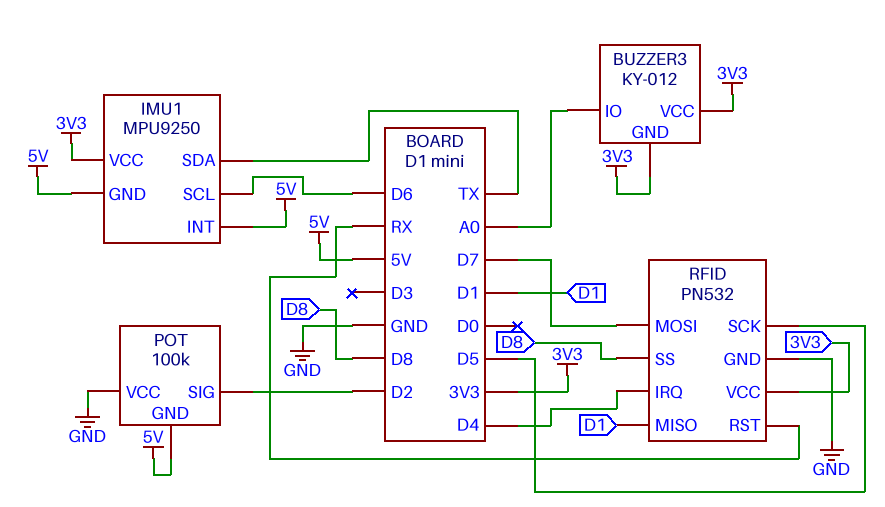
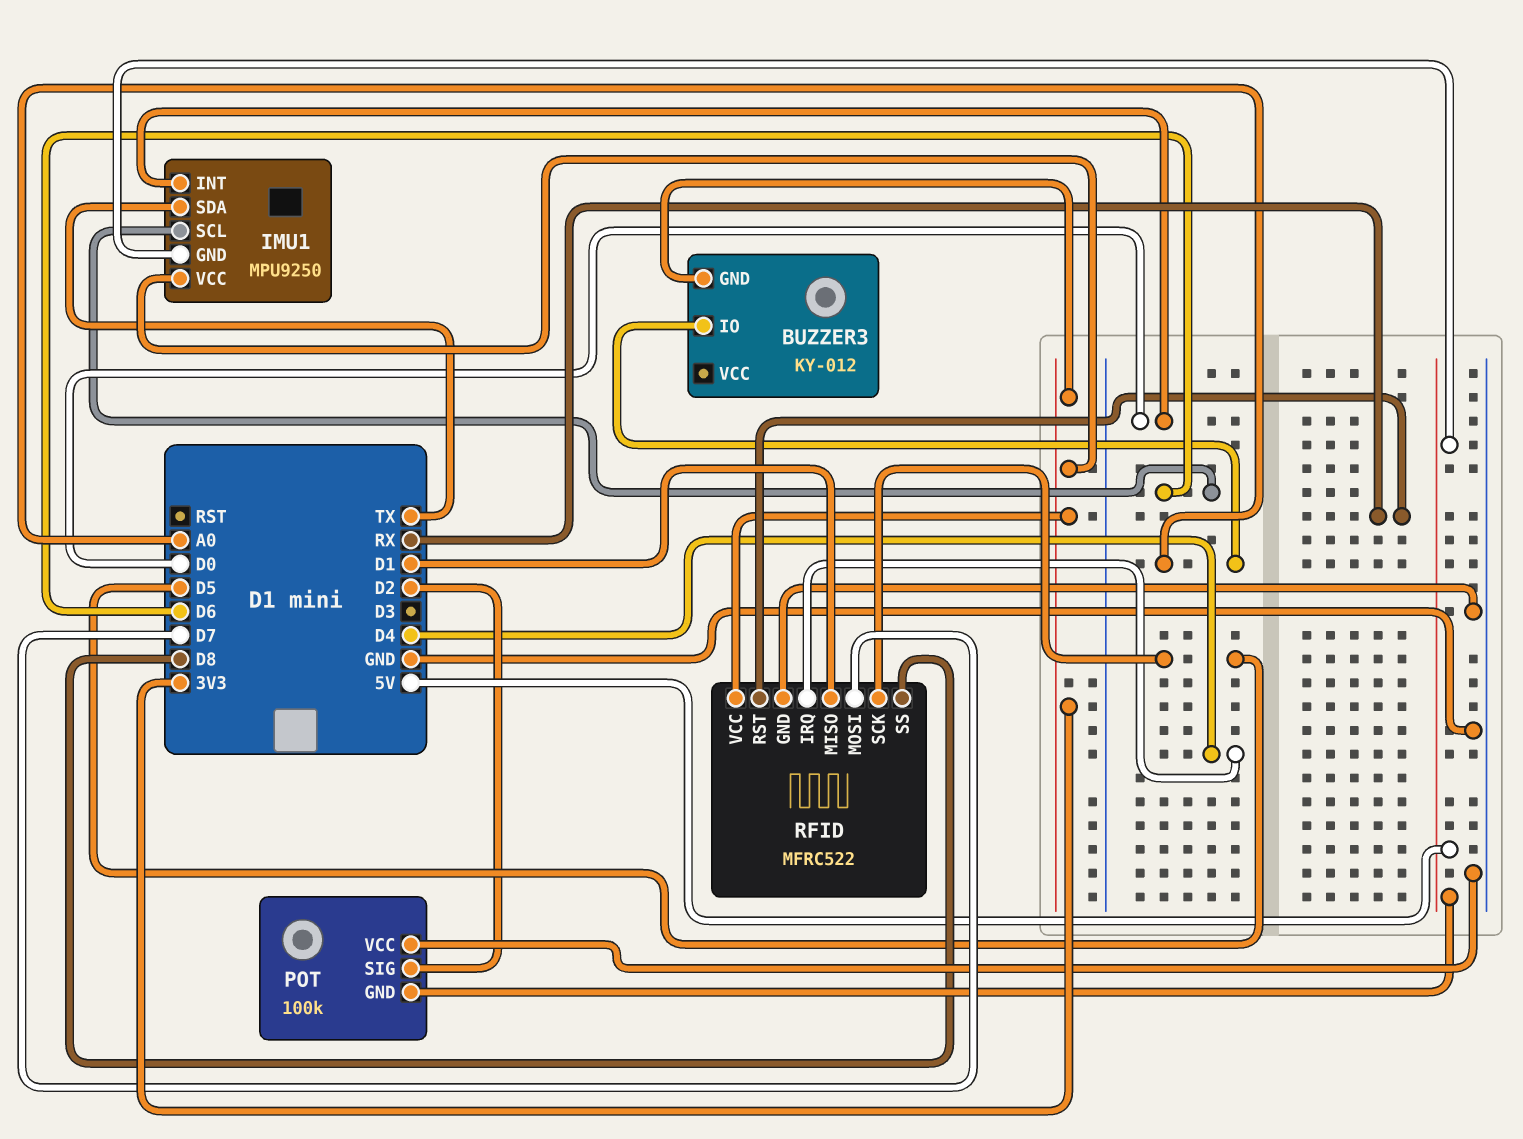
BUZZER3 pin VCC: 3V3 -> none
IMU1 pin INT: 5V -> D0
RFID: PN532 -> MFRC522

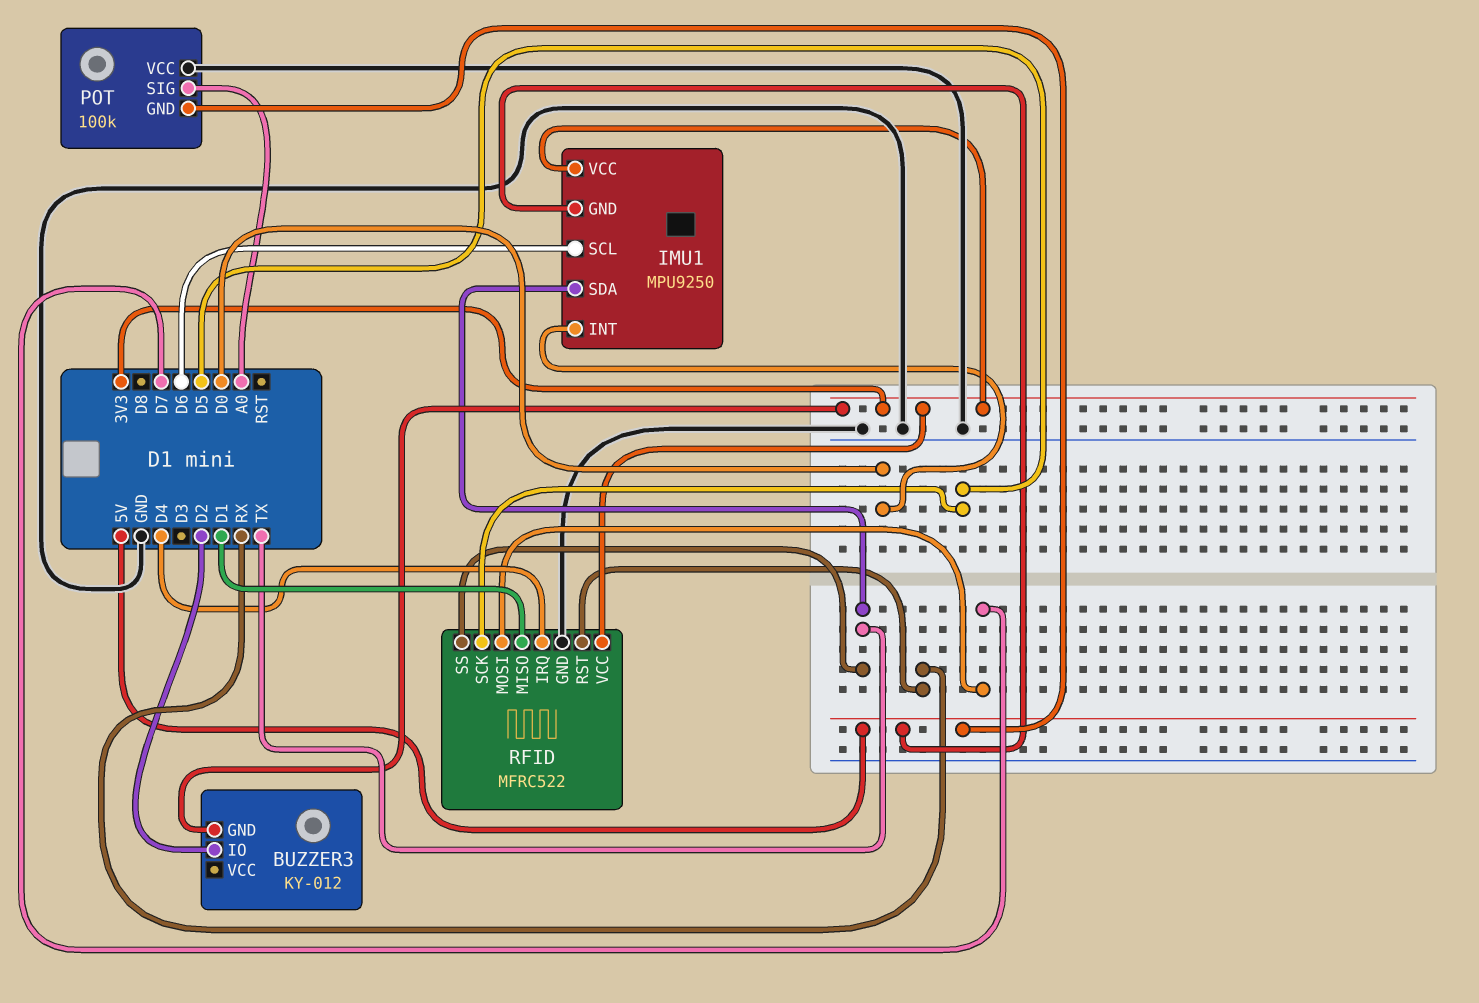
BUZZER3 pin IO: A0 -> D2
POT pin SIG: D2 -> A0
RFID pin SS: D8 -> TX

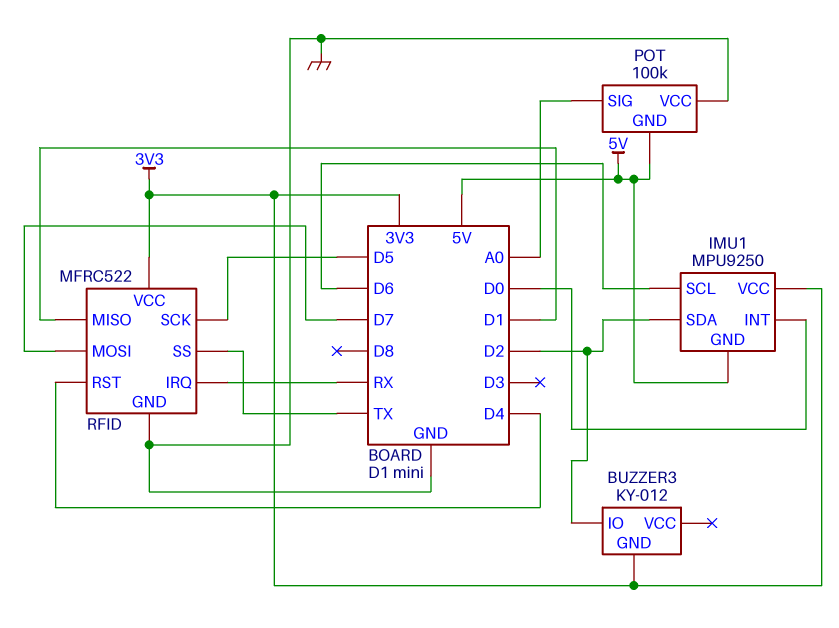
IMU1 pin SDA: TX -> D2
RFID pin IRQ: D4 -> RX
RFID pin RST: RX -> D4

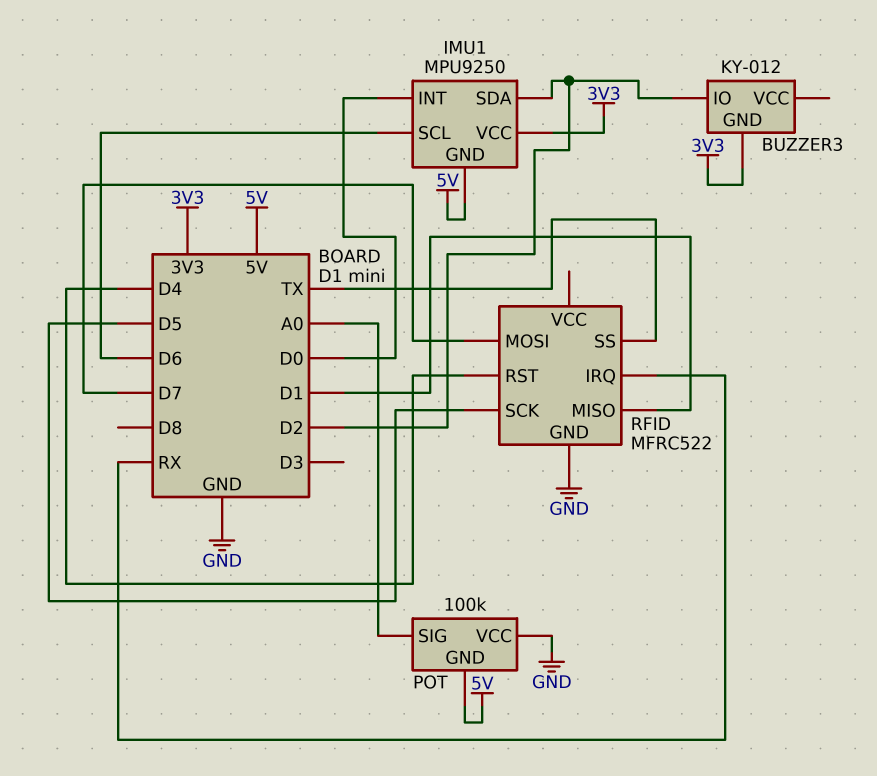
RFID pin VCC: 3V3 -> none

